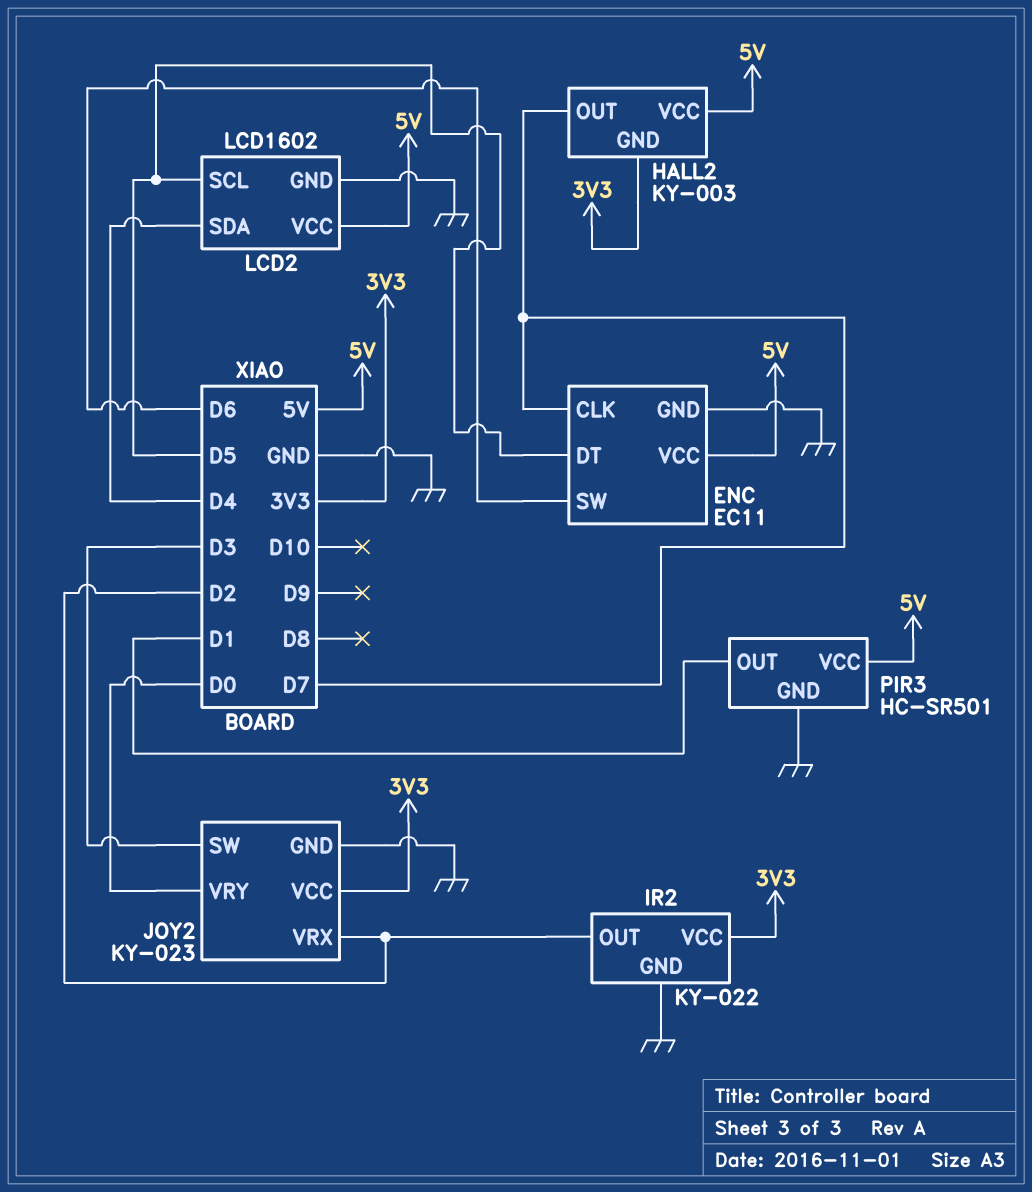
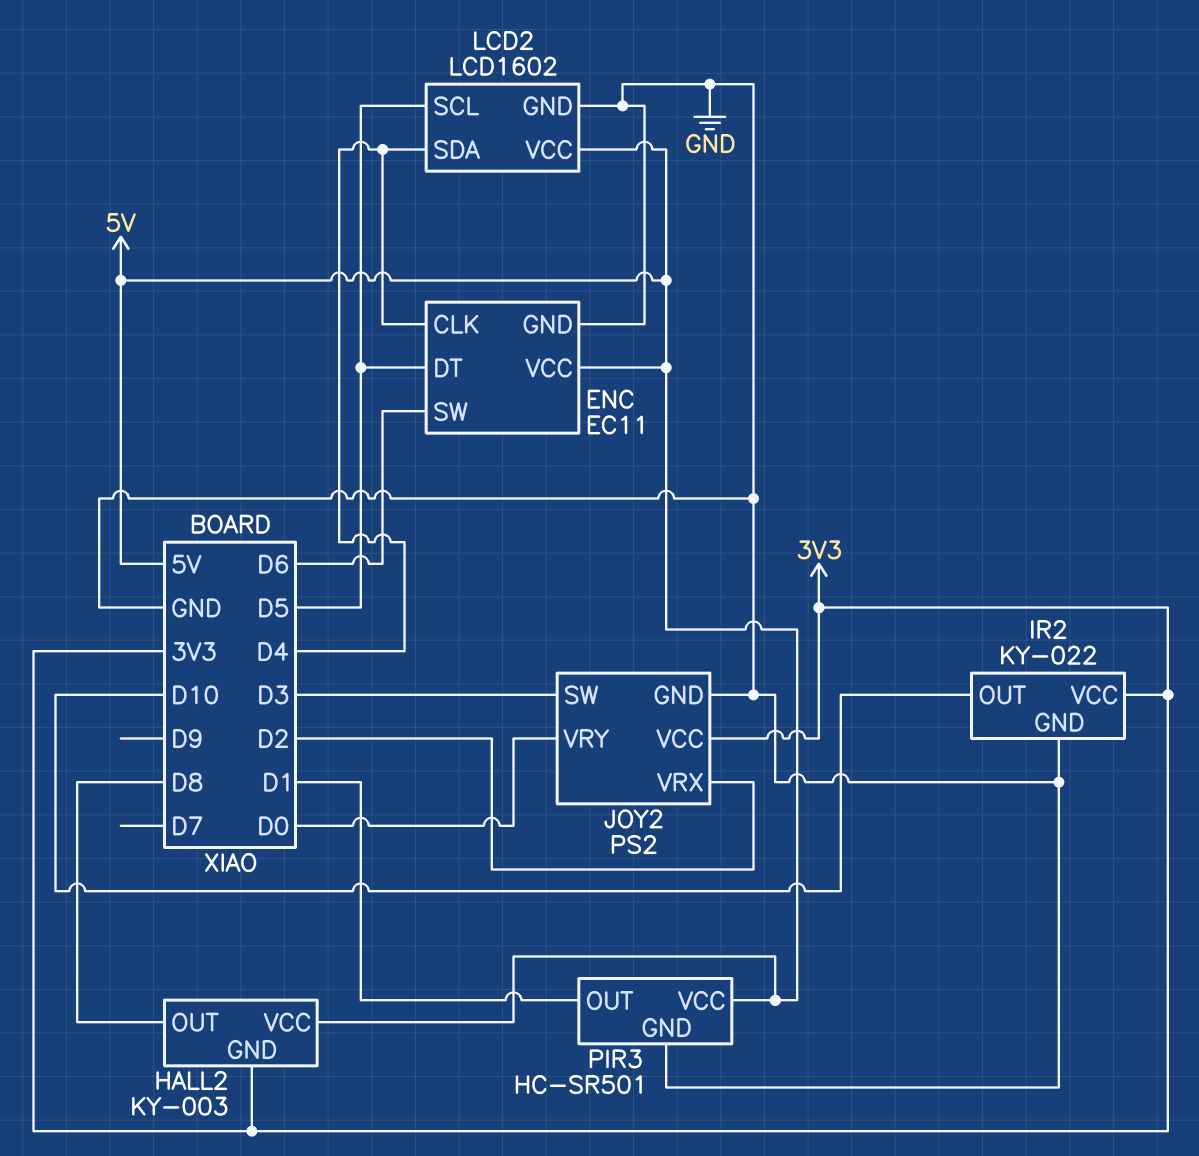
ENC pin CLK: D7 -> D4
HALL2 pin OUT: D7 -> D8
IR2 pin OUT: D2 -> D10
JOY2: KY-023 -> PS2

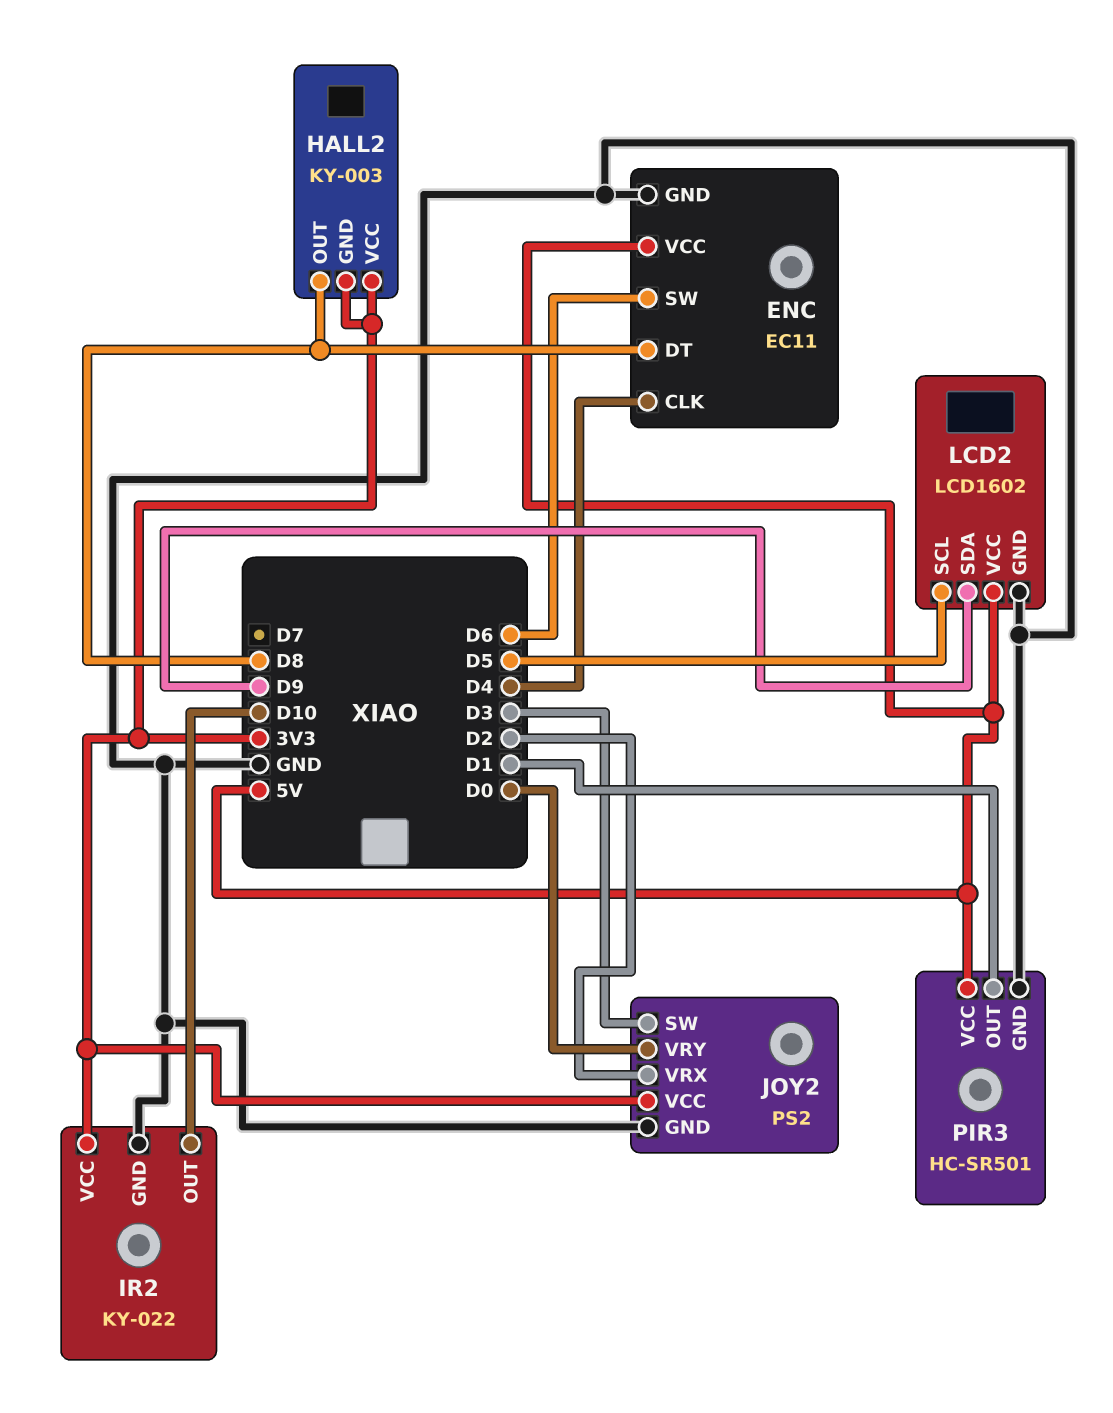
ENC pin DT: D5 -> D8
HALL2 pin VCC: 5V -> 3V3
LCD2 pin SDA: D4 -> D9

